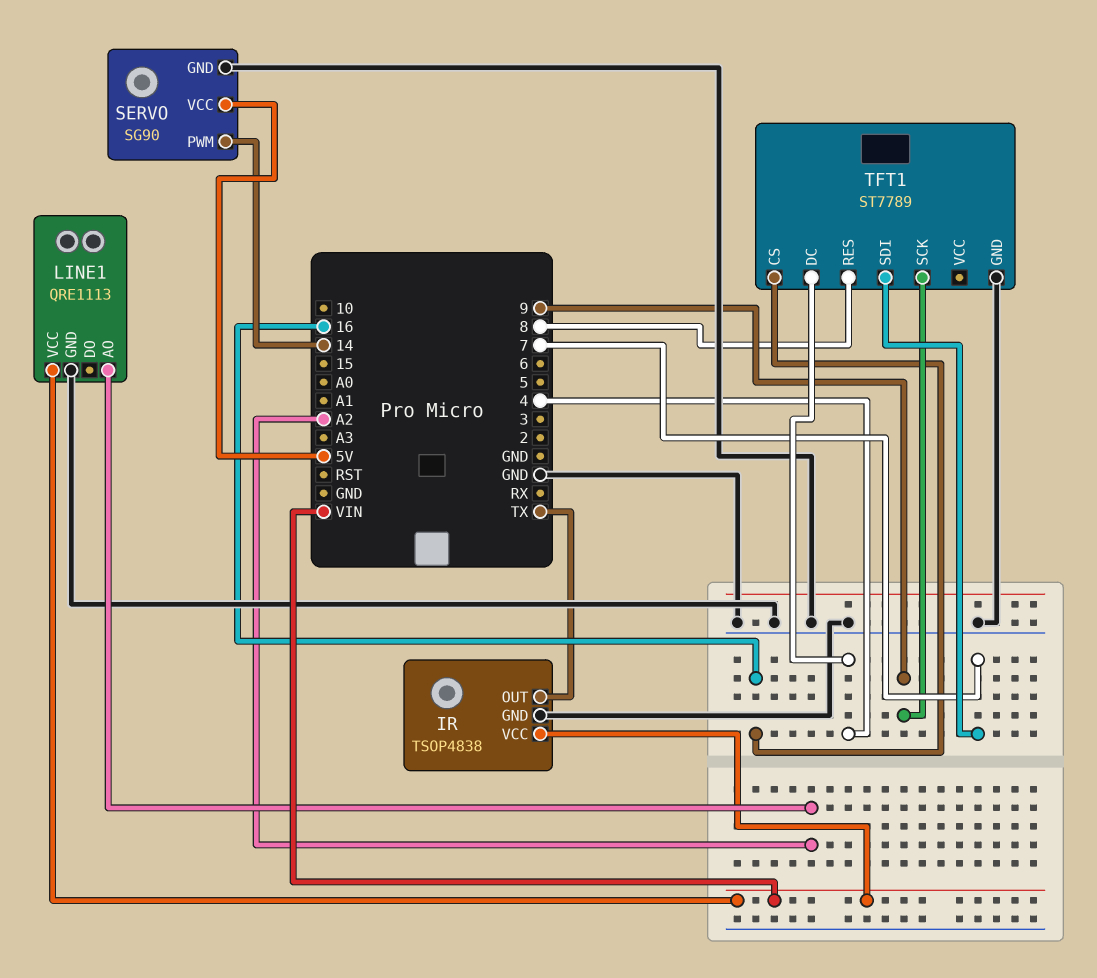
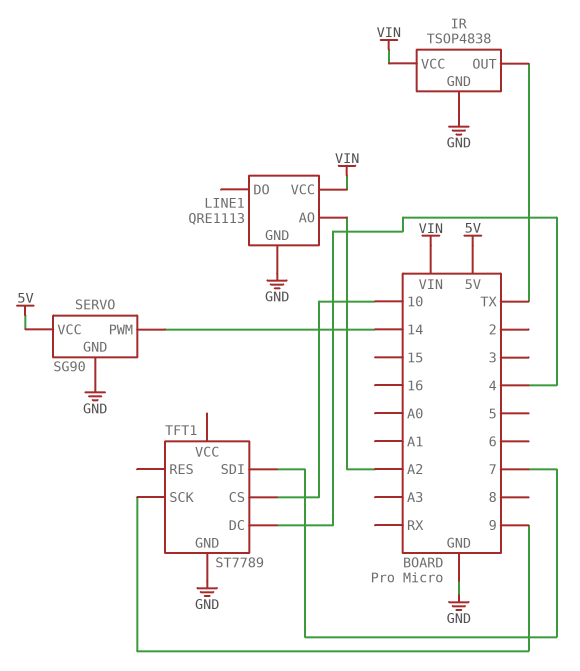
TFT1 pin CS: 16 -> 10
TFT1 pin RES: 8 -> none

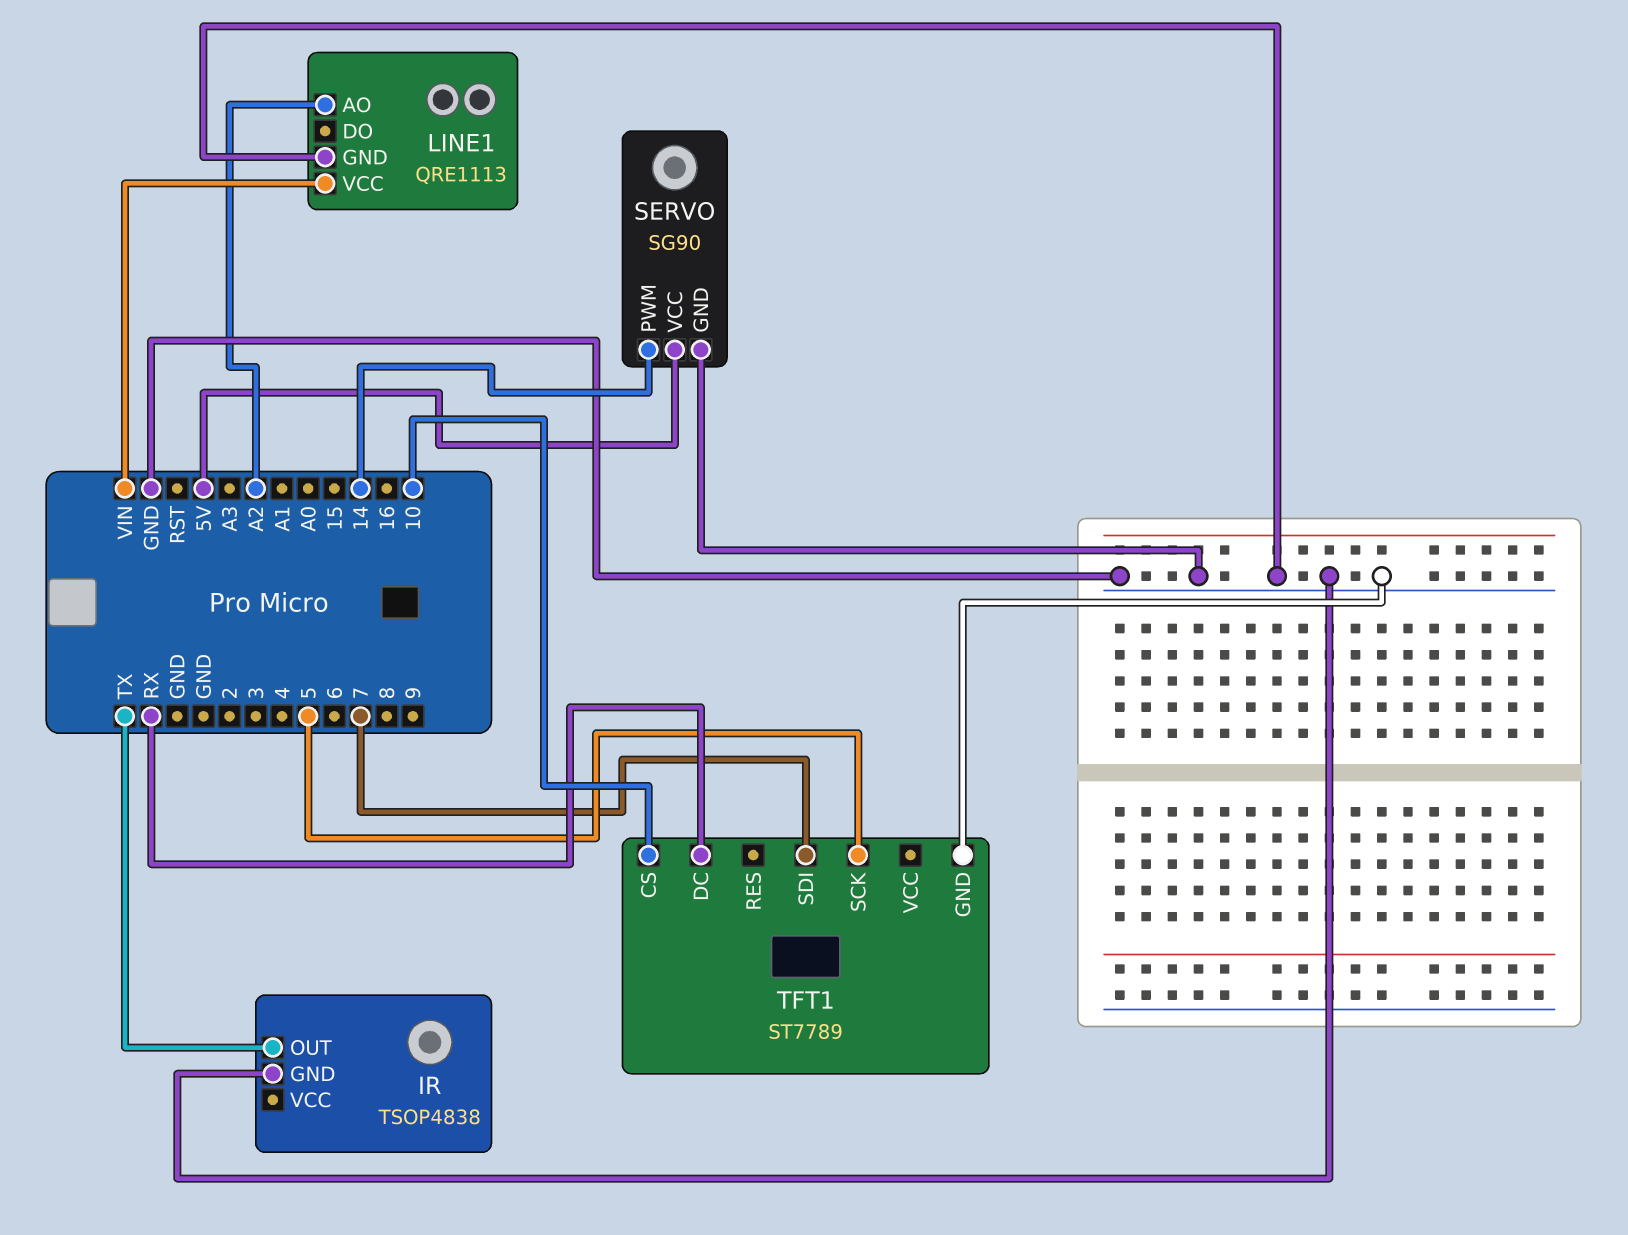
IR pin VCC: VIN -> none
TFT1 pin DC: 4 -> RX
TFT1 pin SCK: 9 -> 5

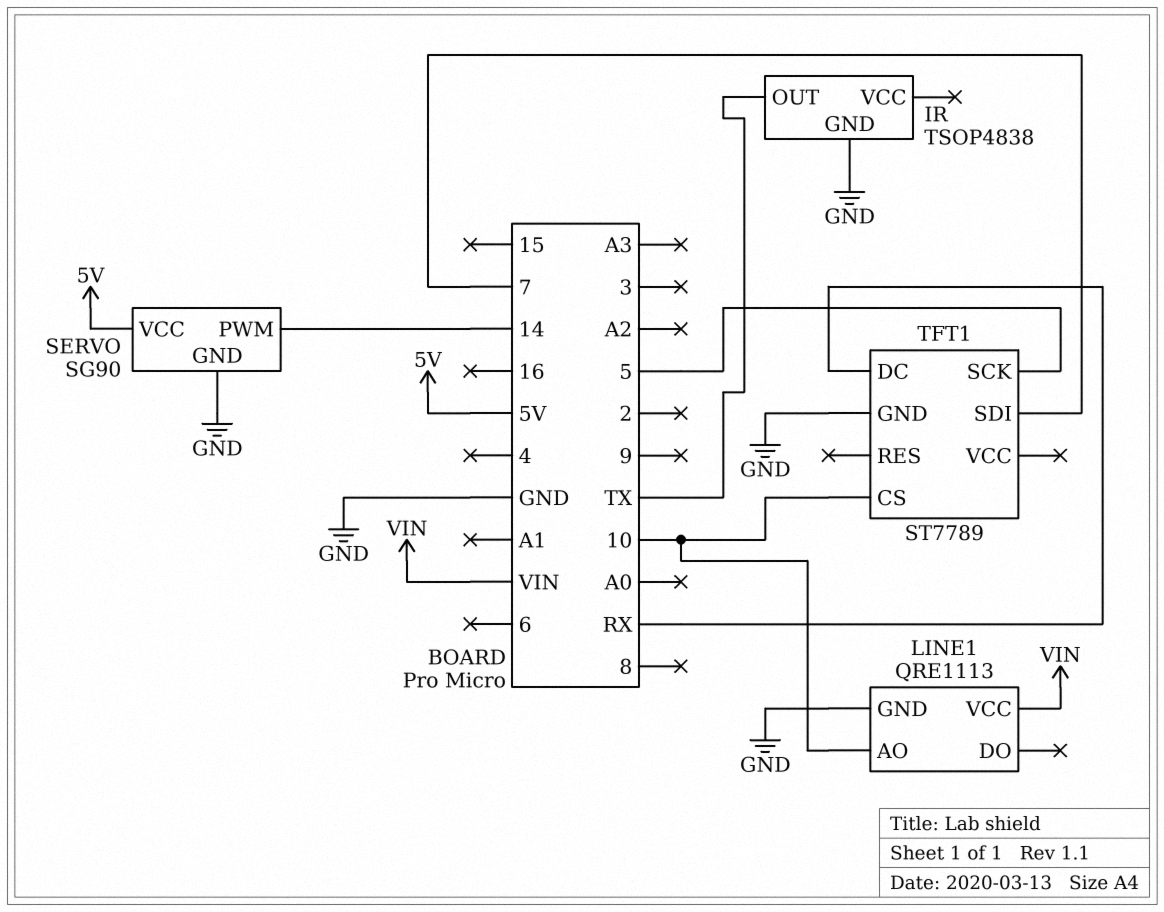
LINE1 pin AO: A2 -> 10

